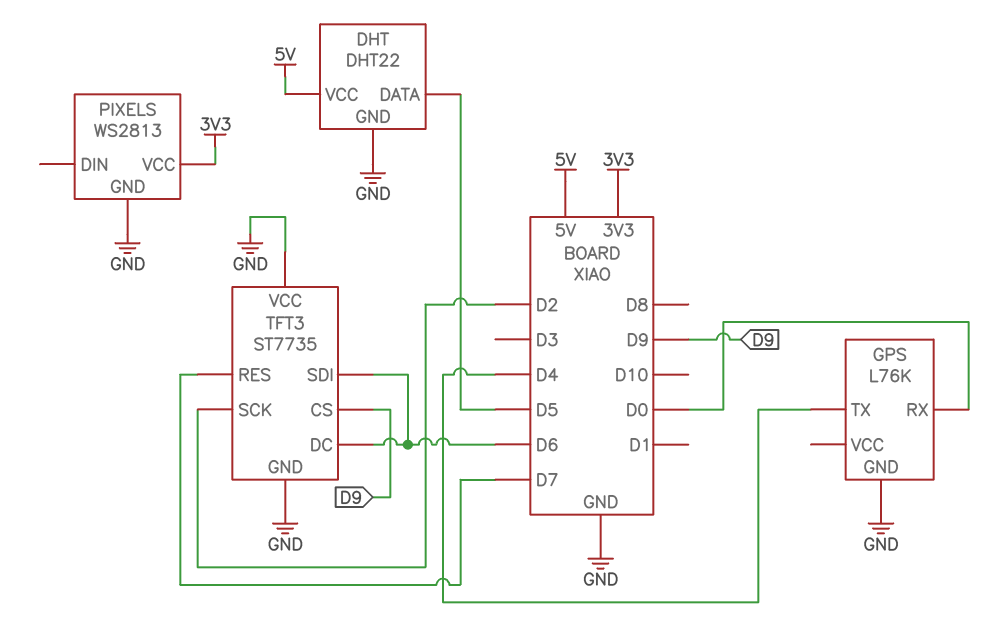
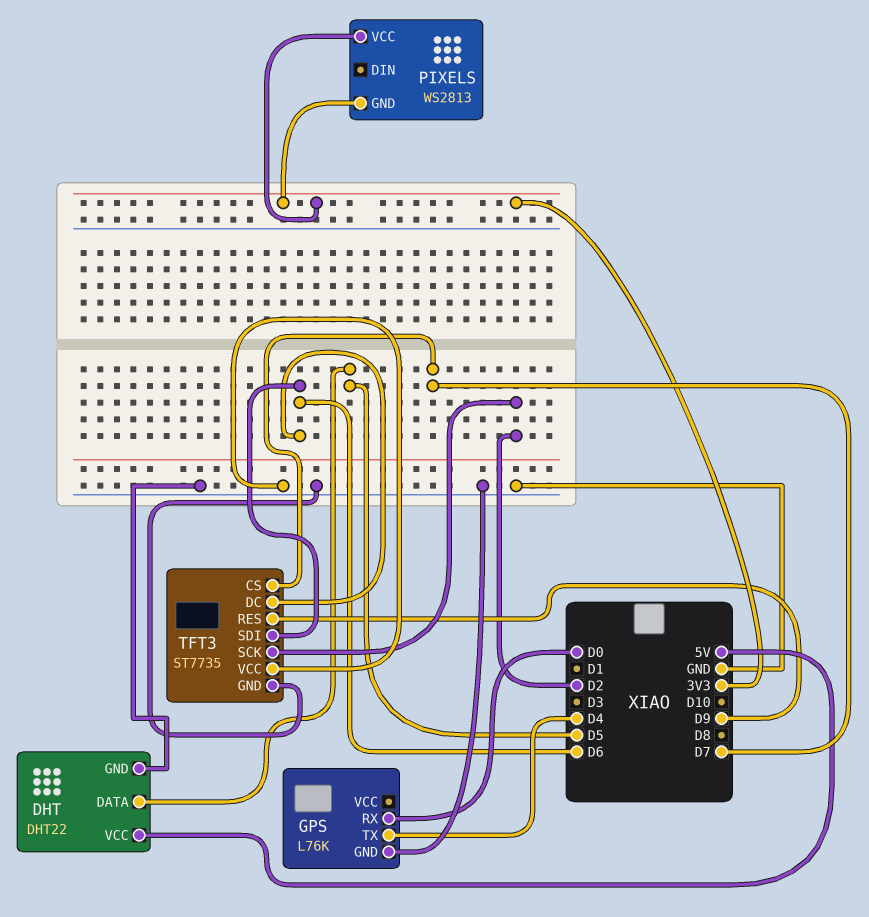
PIXELS pin GND: GND -> 3V3
TFT3 pin CS: D9 -> D7
TFT3 pin RES: D7 -> D9

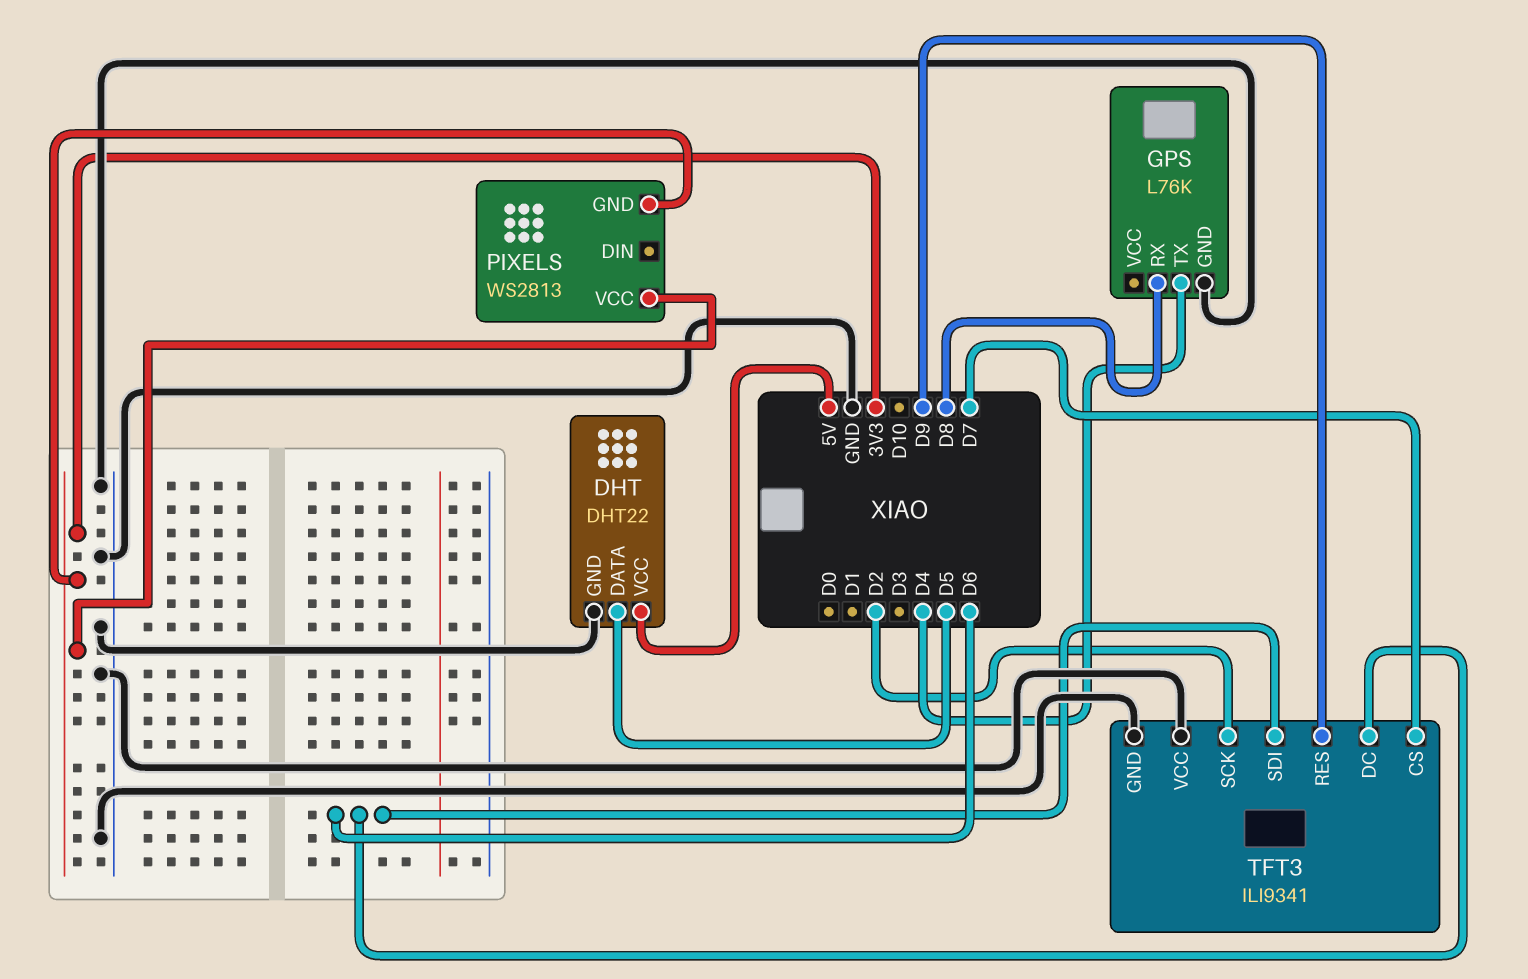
GPS pin RX: D0 -> D8
TFT3: ST7735 -> ILI9341

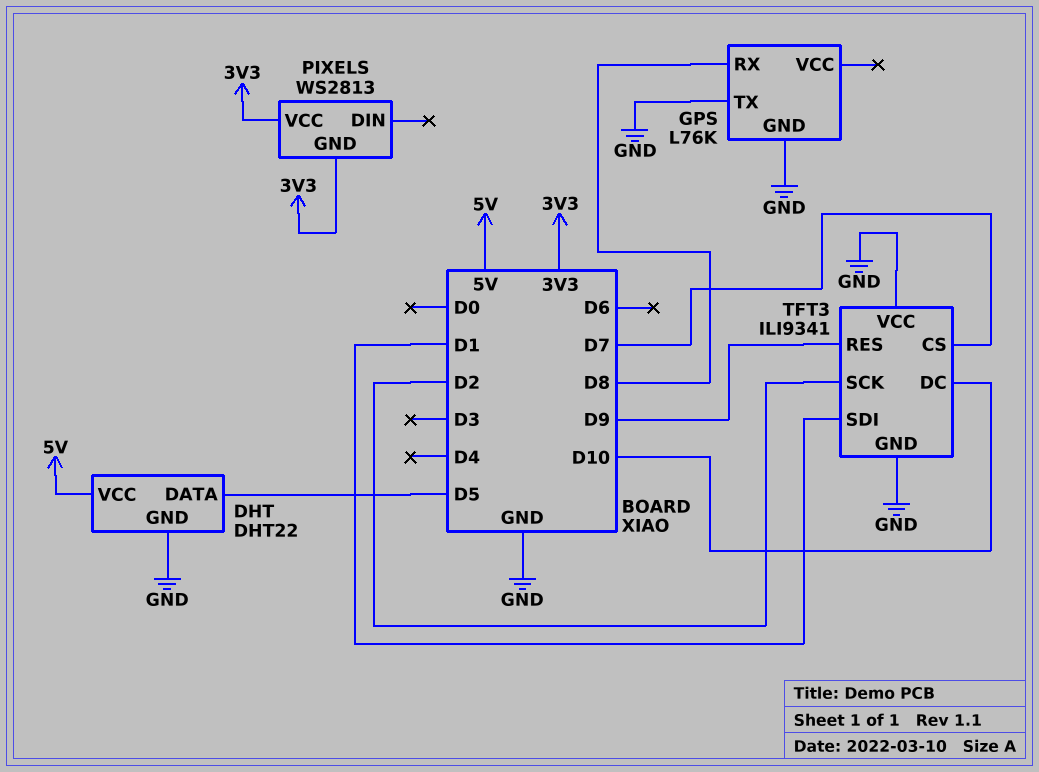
GPS pin TX: D4 -> GND
TFT3 pin DC: D6 -> D10
TFT3 pin SDI: D6 -> D1

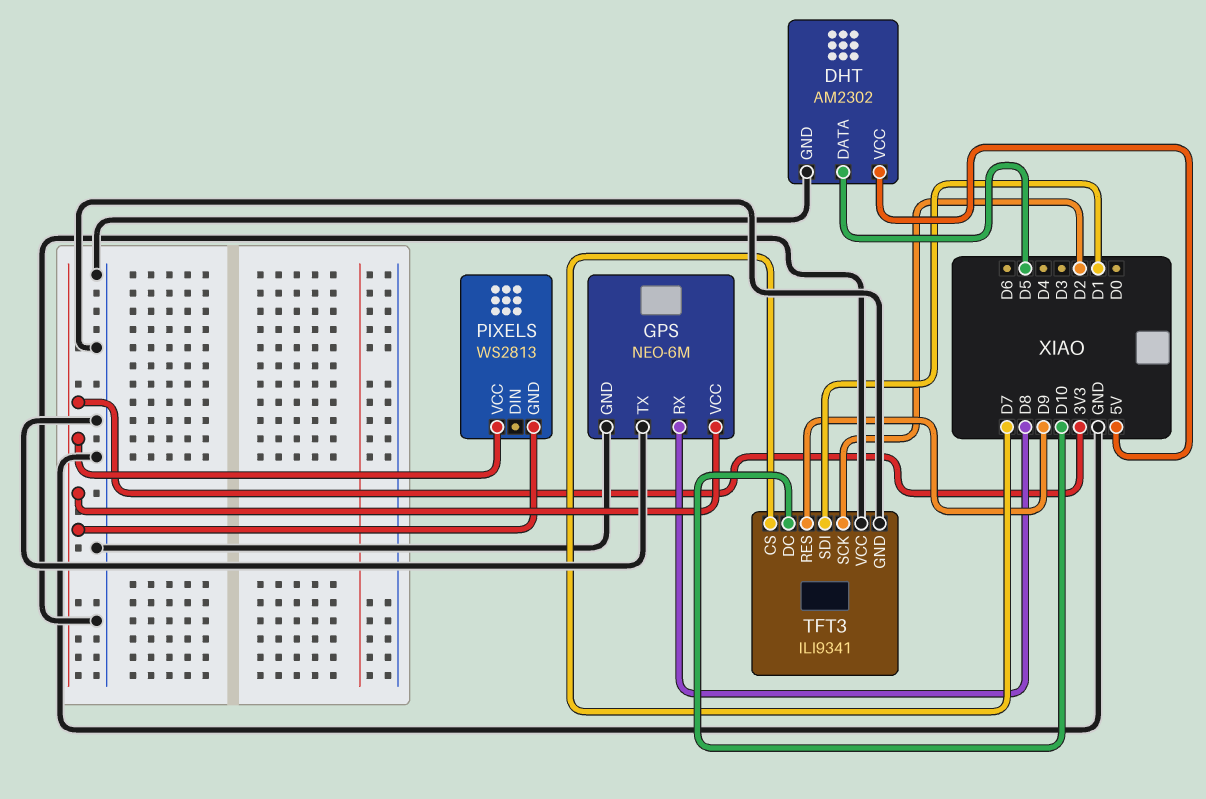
DHT: DHT22 -> AM2302
GPS: L76K -> NEO-6M
GPS pin VCC: none -> 3V3

